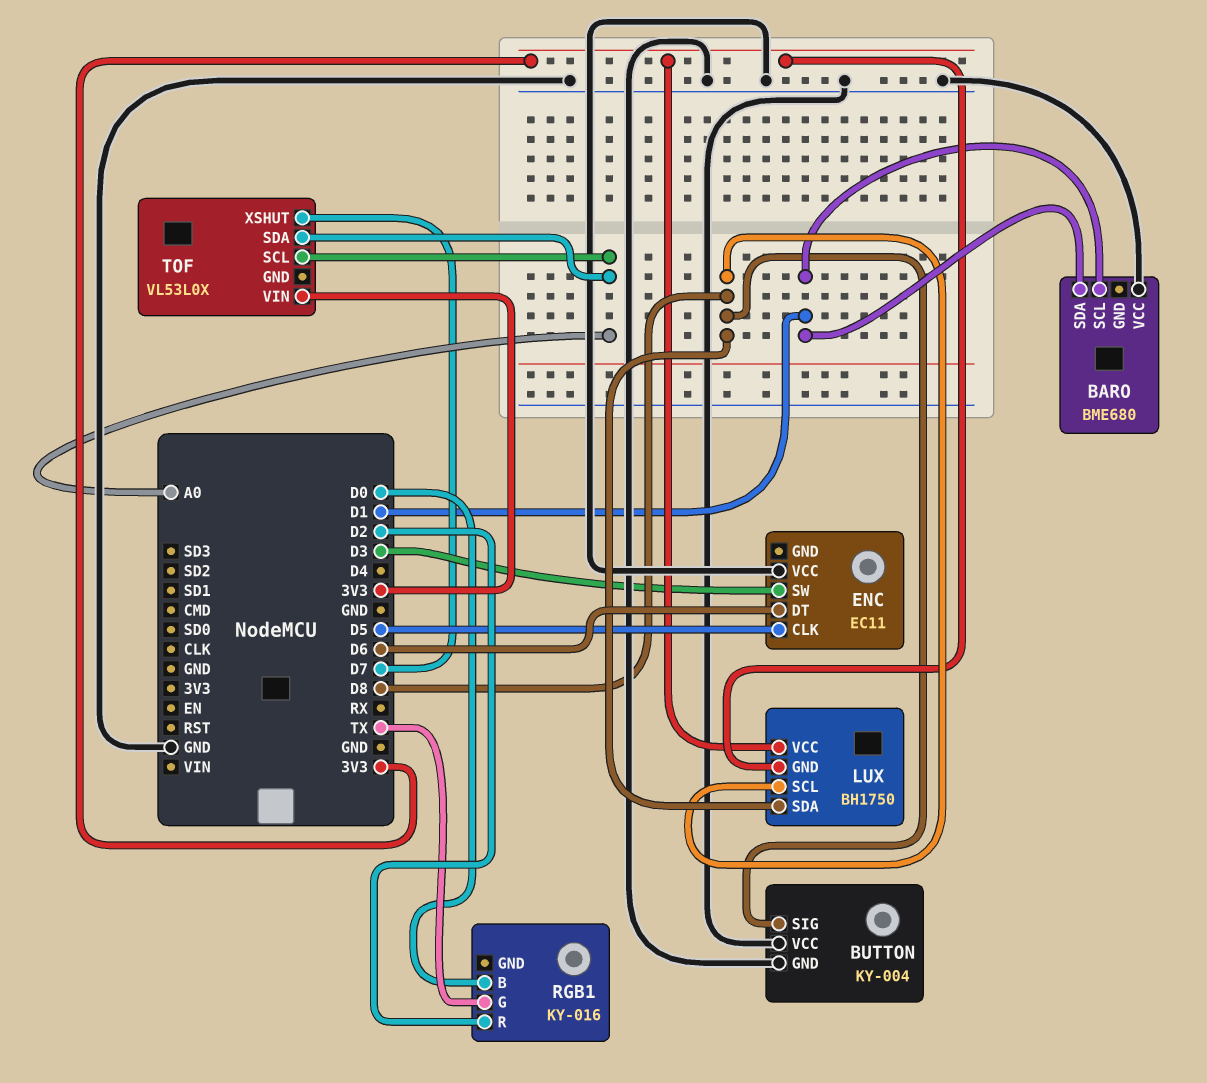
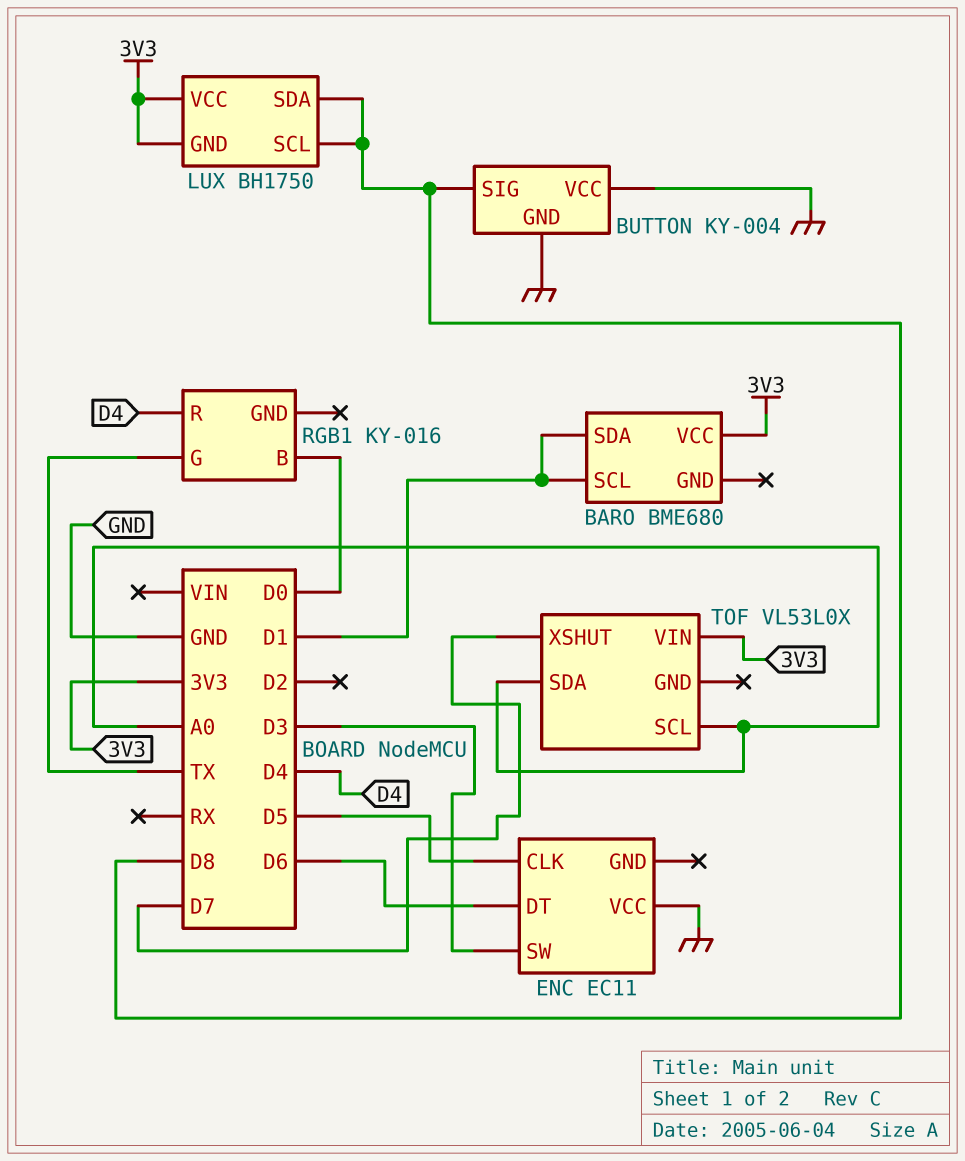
BARO pin VCC: GND -> 3V3
RGB1 pin R: D2 -> D4

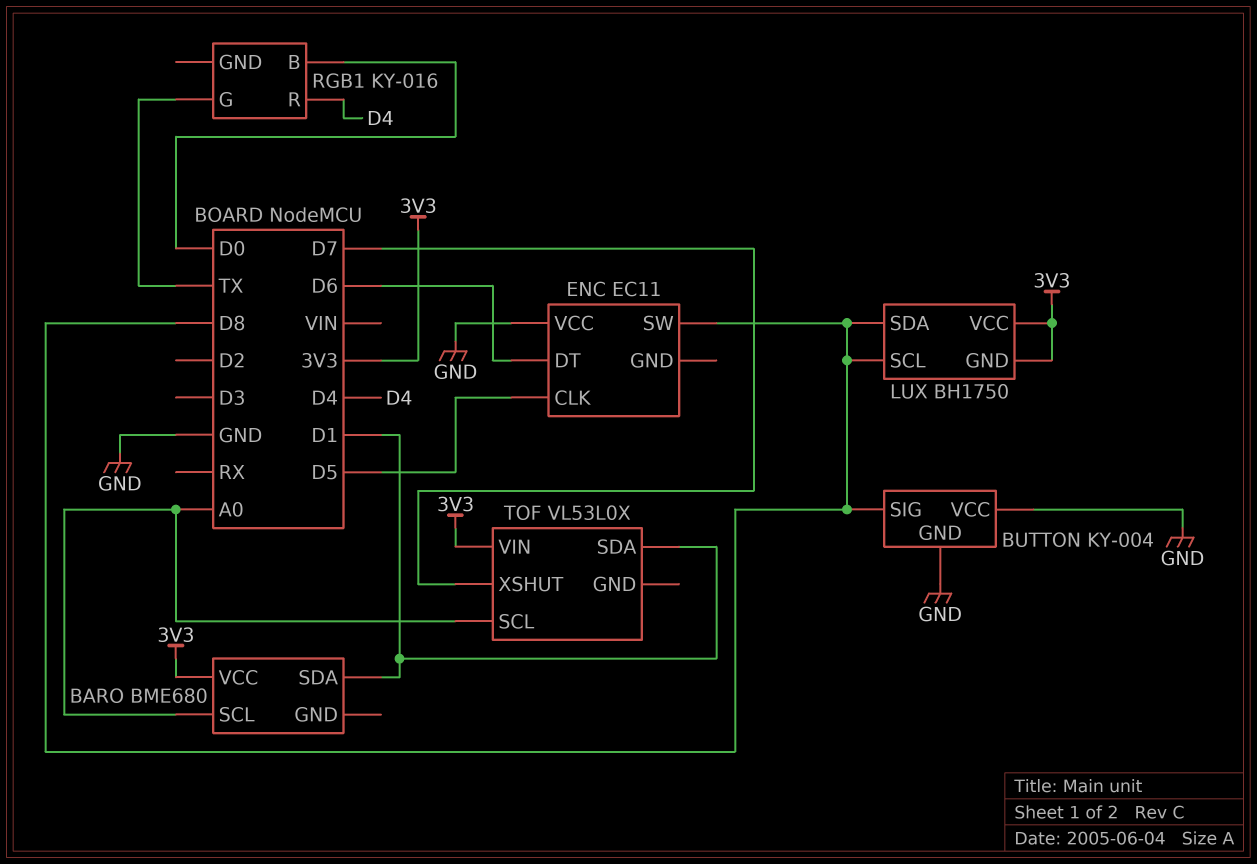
BARO pin SCL: D1 -> A0
ENC pin SW: D3 -> D8
TOF pin SDA: A0 -> D1

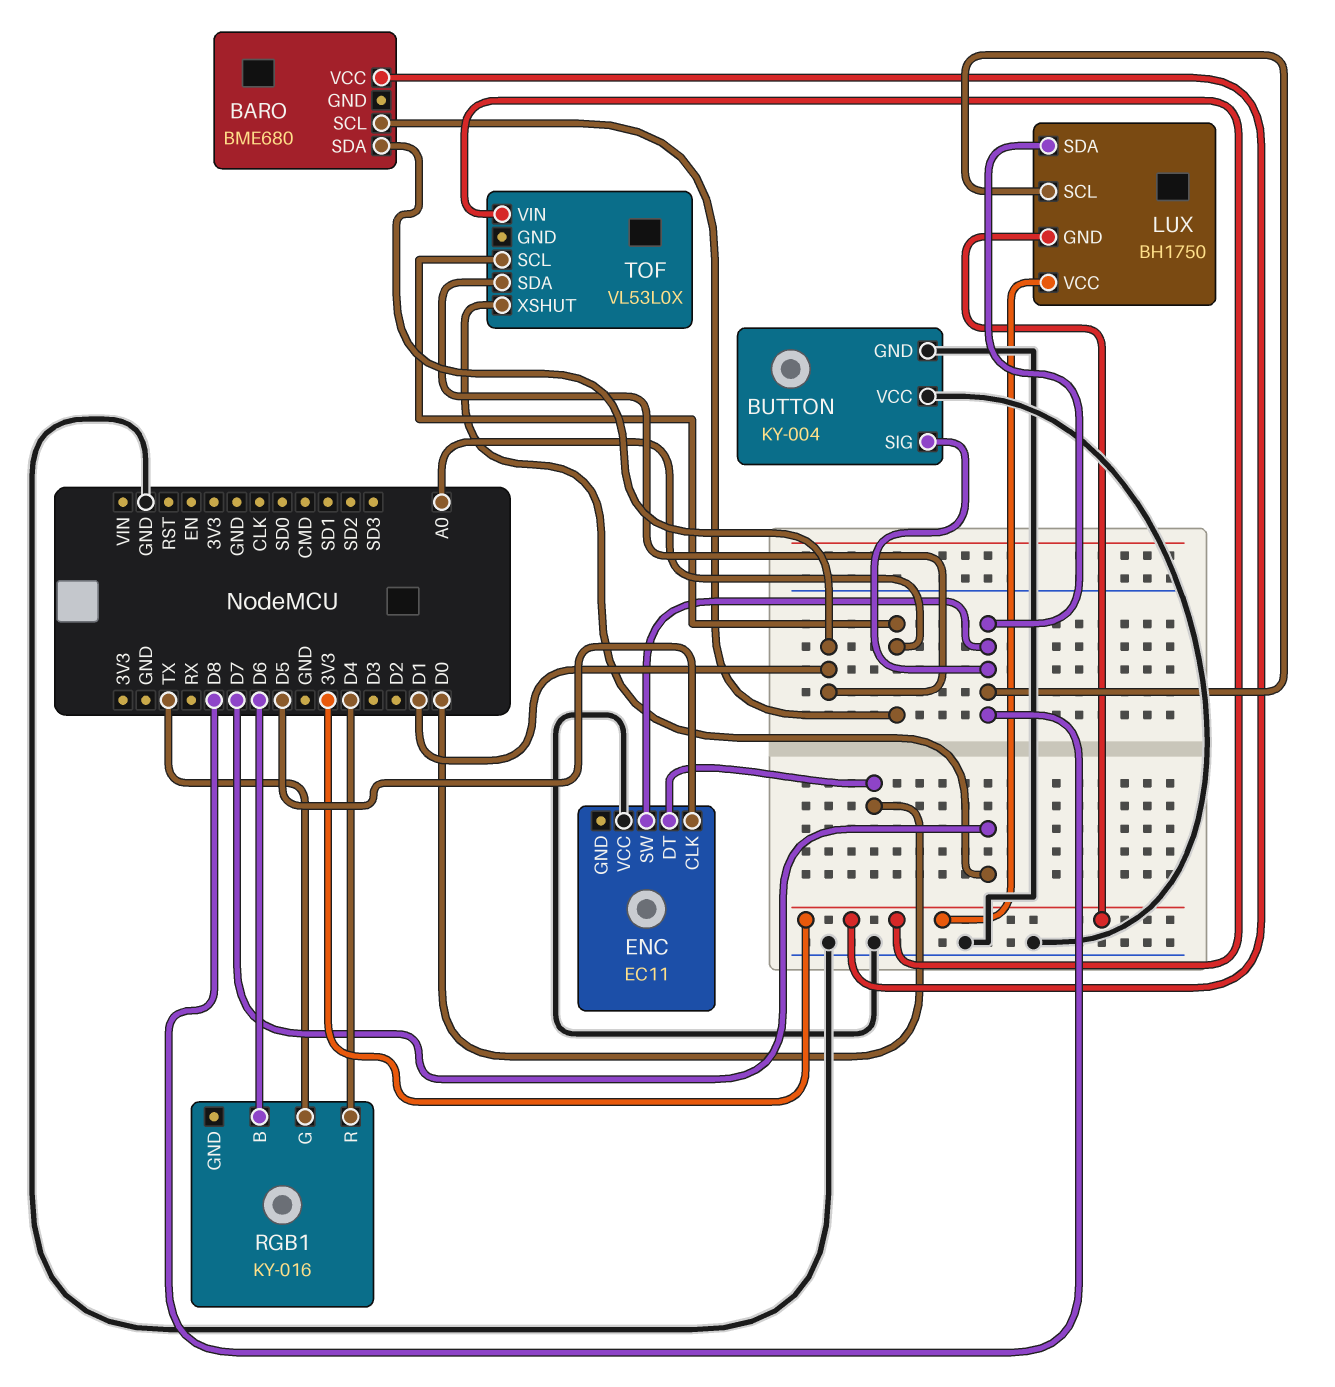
ENC pin DT: D6 -> D0
RGB1 pin B: D0 -> D6

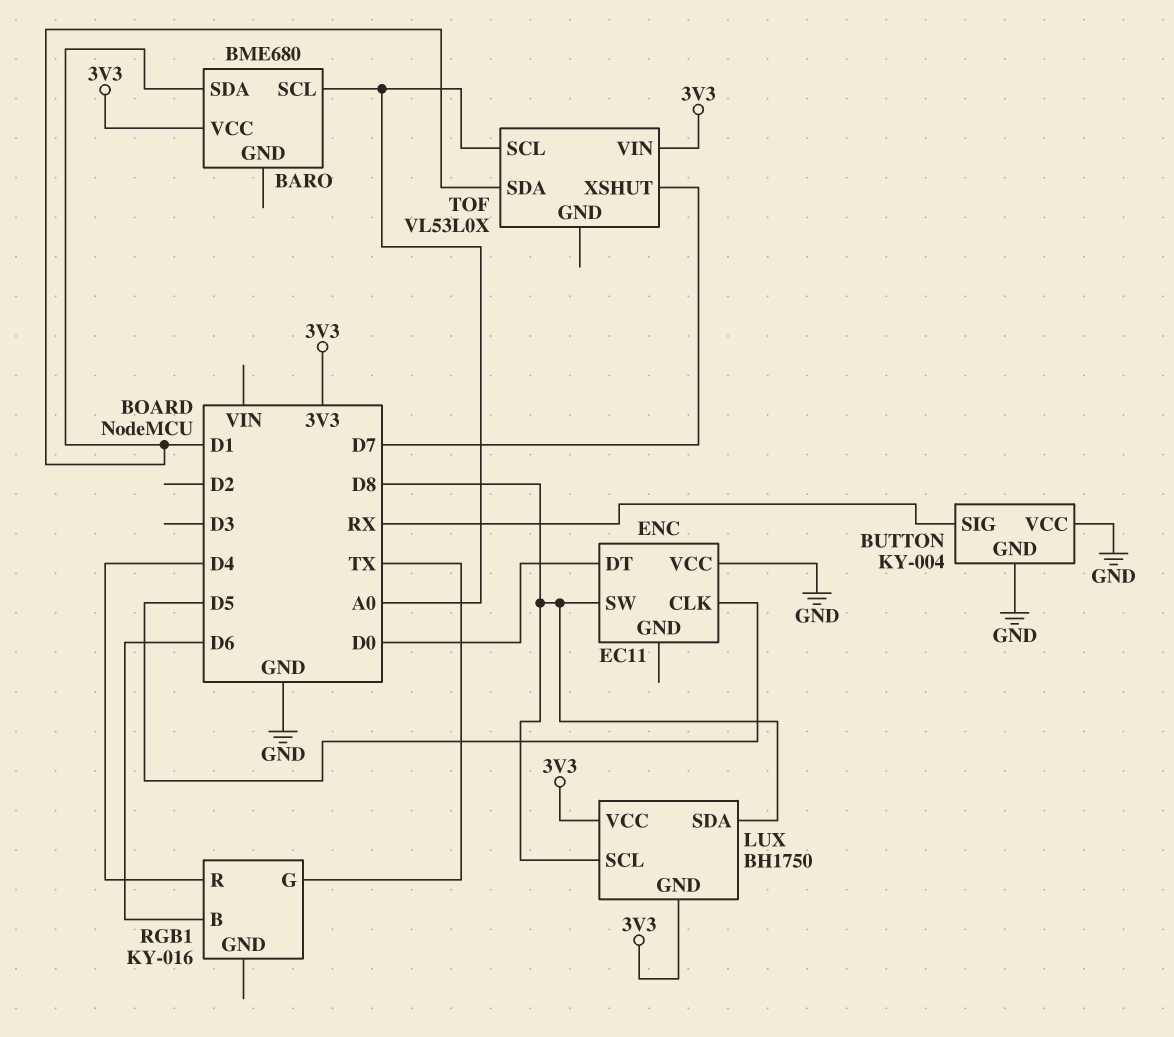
BUTTON pin SIG: D8 -> RX

